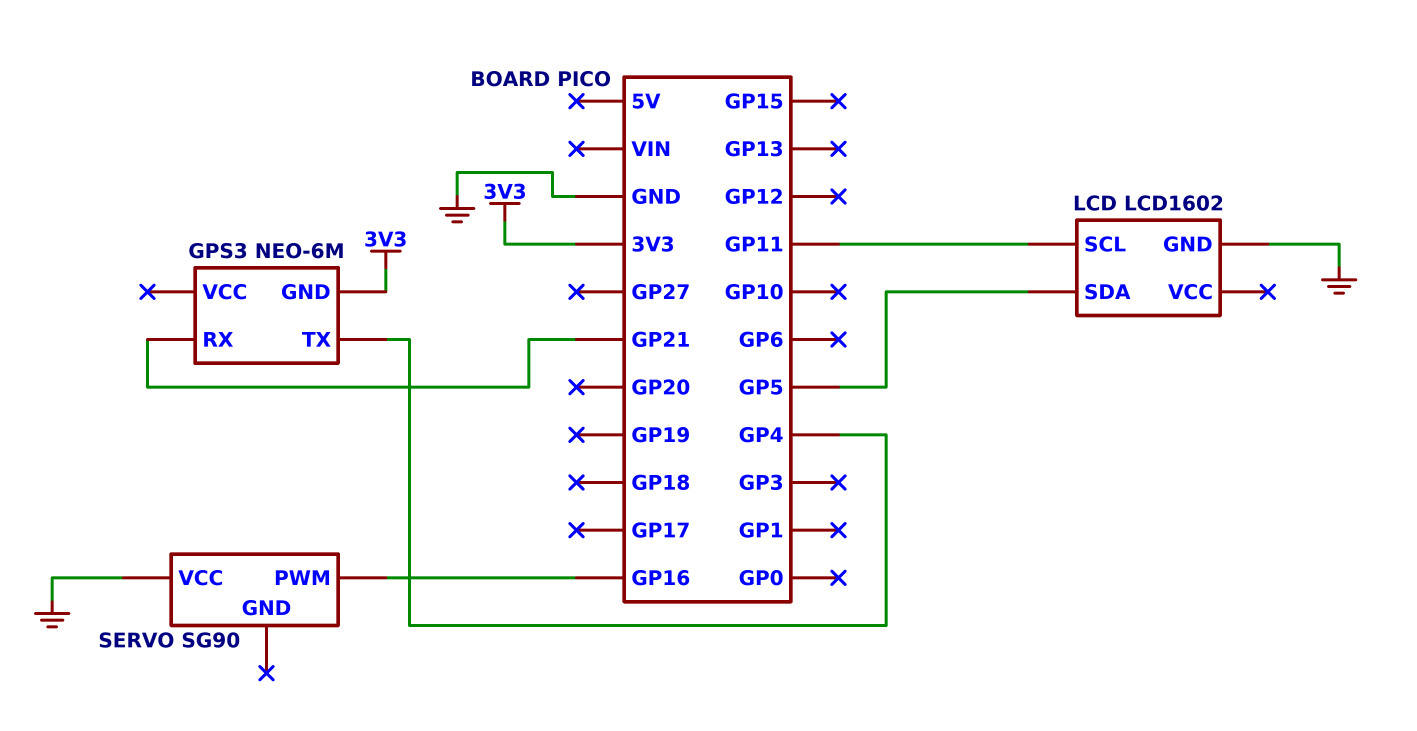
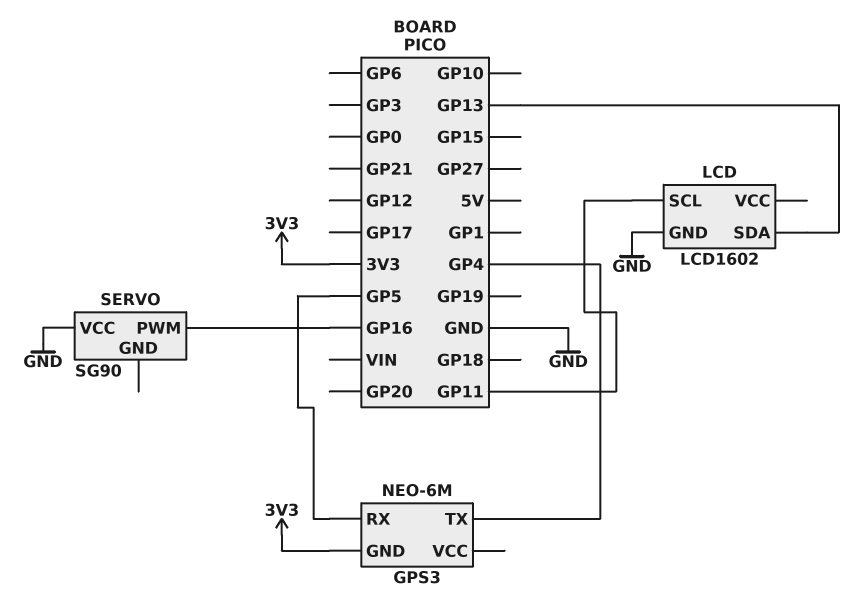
GPS3 pin RX: GP21 -> GP5
LCD pin SDA: GP5 -> GP13

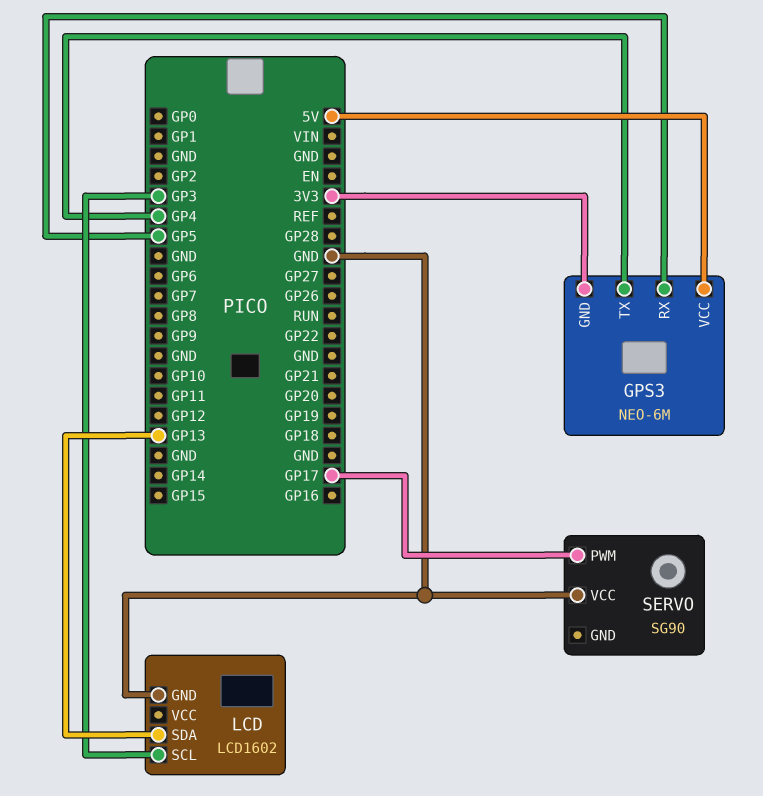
GPS3 pin VCC: none -> 5V
LCD pin SCL: GP11 -> GP3
SERVO pin PWM: GP16 -> GP17

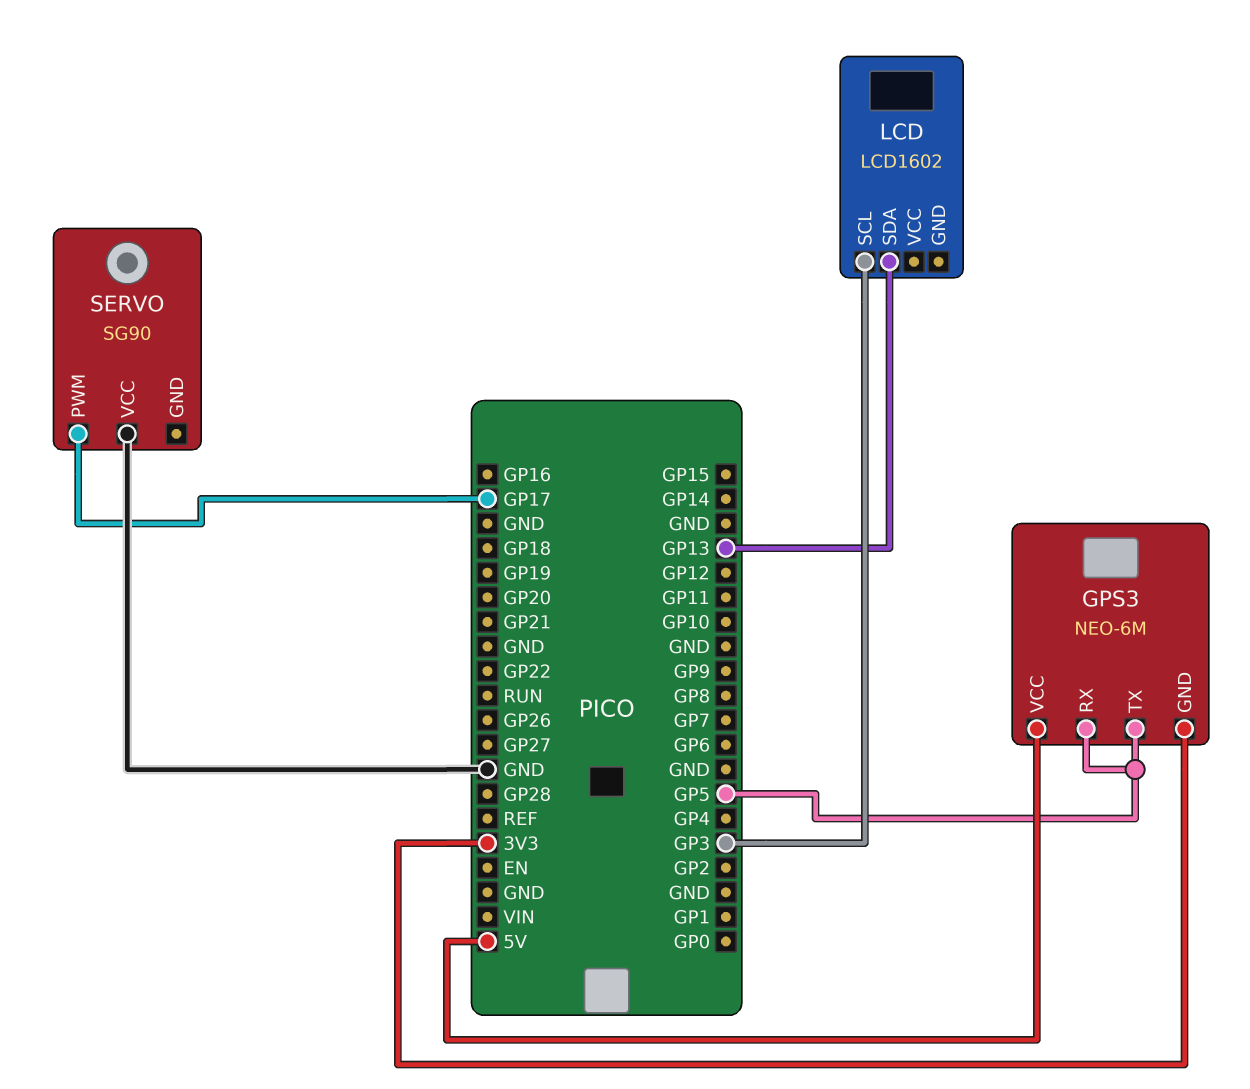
GPS3 pin TX: GP4 -> GP5
LCD pin GND: GND -> none

